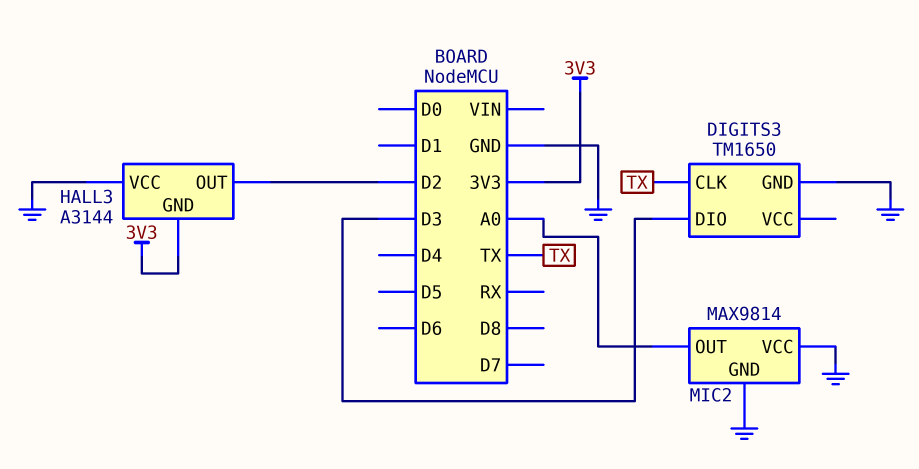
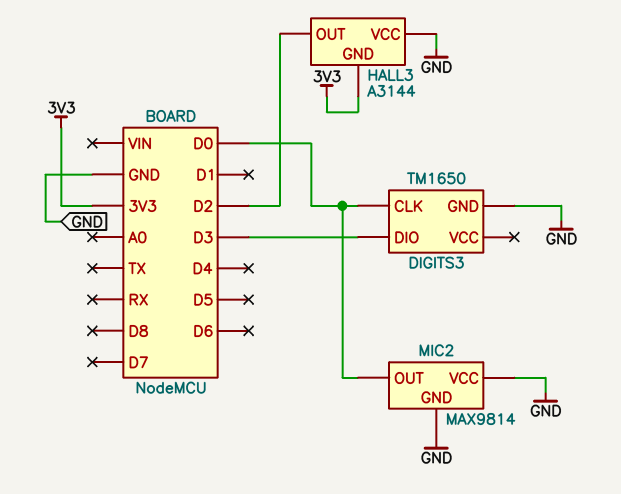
DIGITS3 pin CLK: TX -> D0
MIC2 pin OUT: A0 -> D0

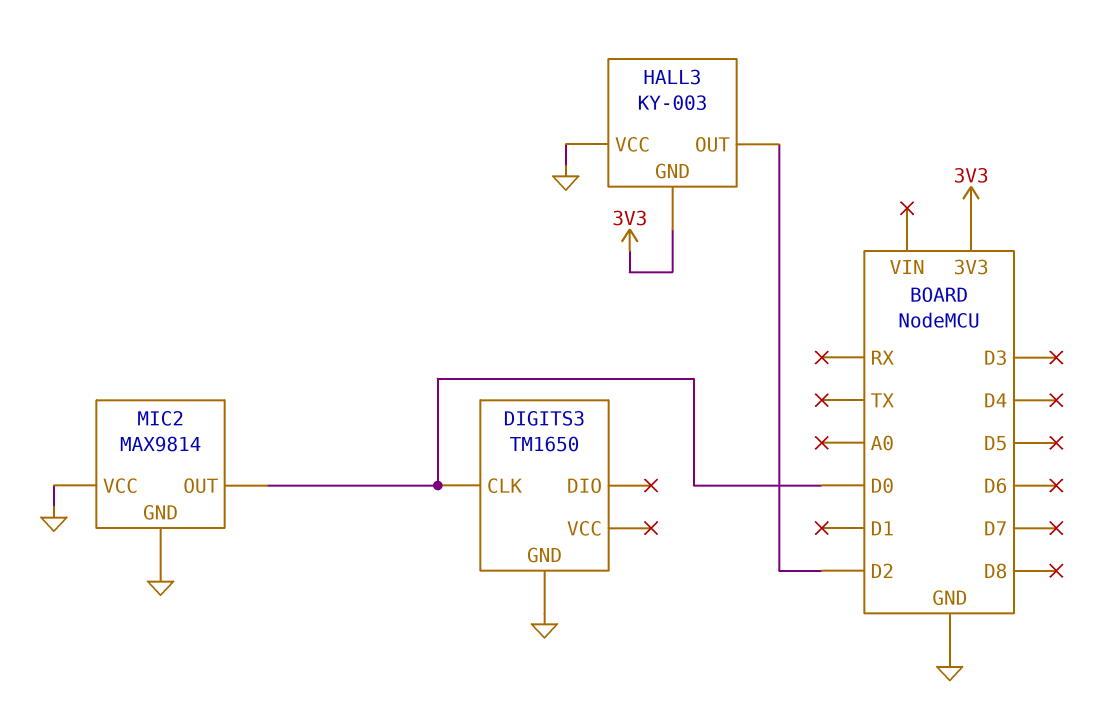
DIGITS3 pin DIO: D3 -> none
HALL3: A3144 -> KY-003

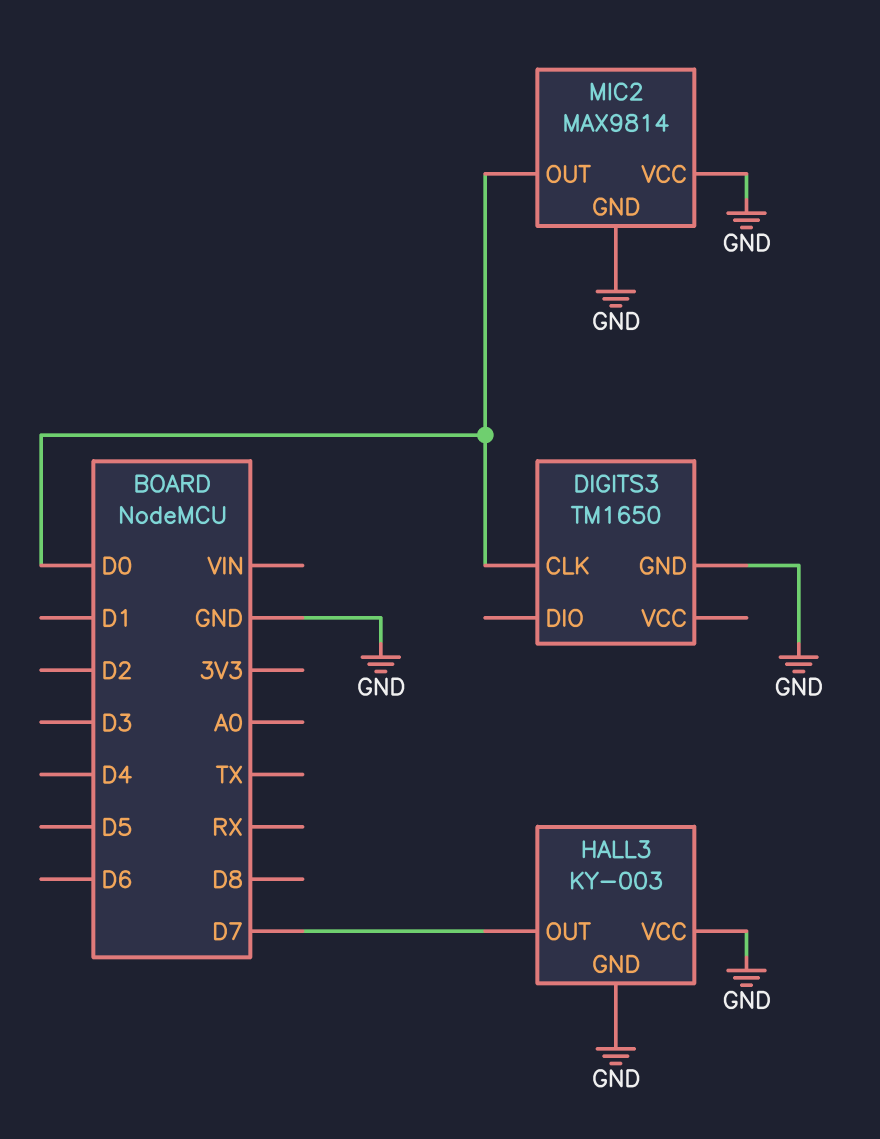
HALL3 pin GND: 3V3 -> GND
HALL3 pin OUT: D2 -> D7

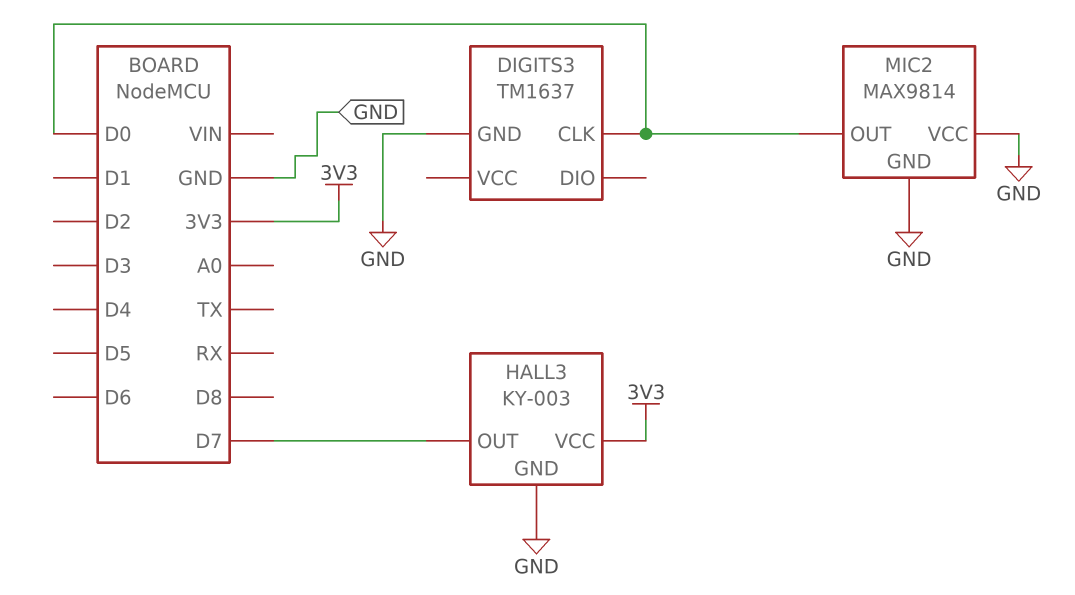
DIGITS3: TM1650 -> TM1637
HALL3 pin VCC: GND -> 3V3

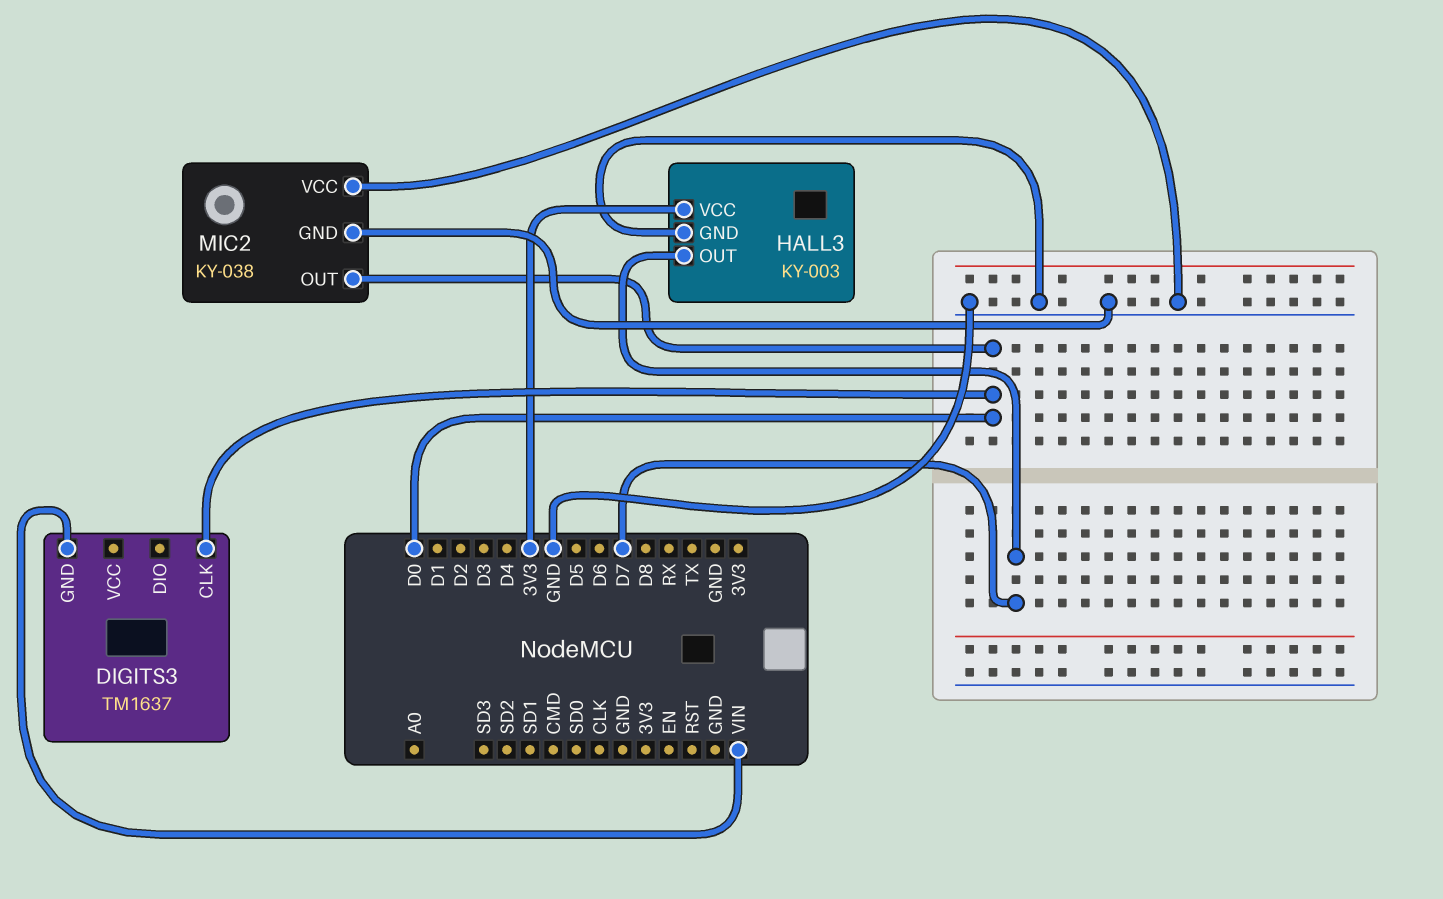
DIGITS3 pin GND: GND -> VIN
MIC2: MAX9814 -> KY-038

